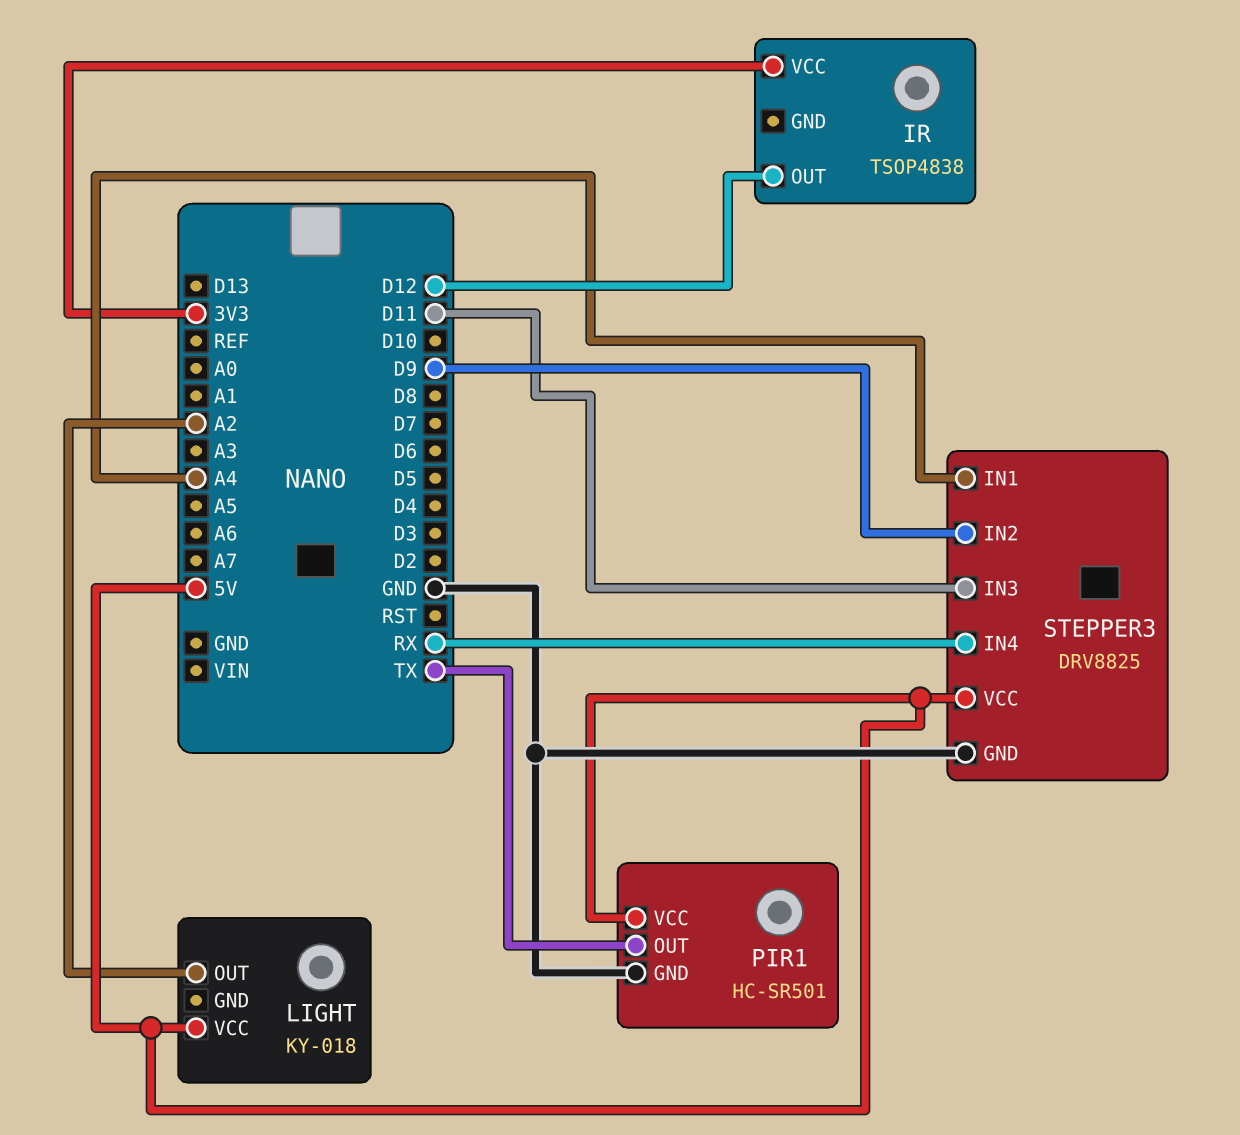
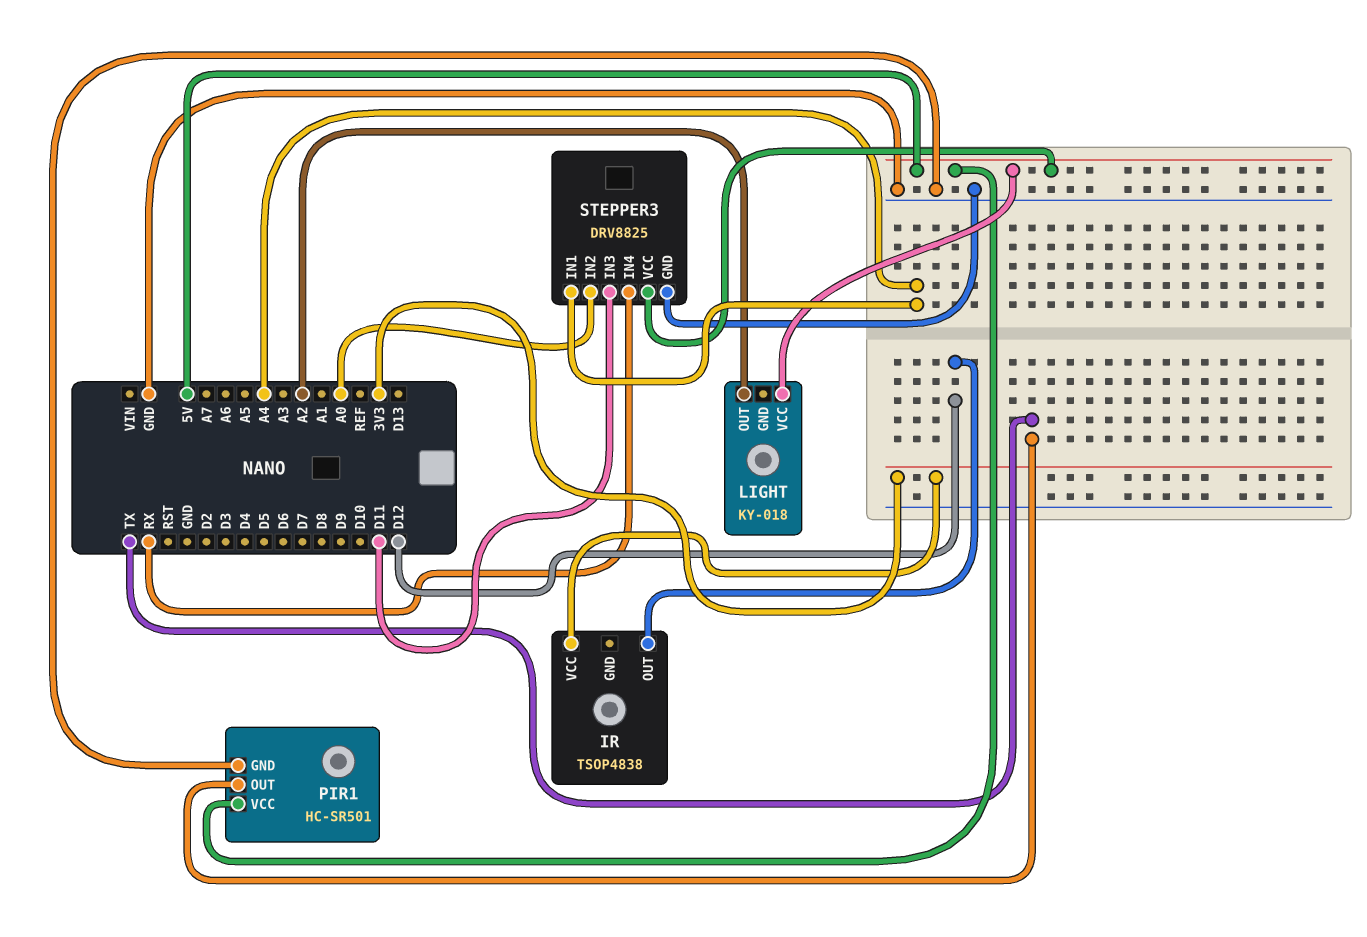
STEPPER3 pin IN2: D9 -> A0

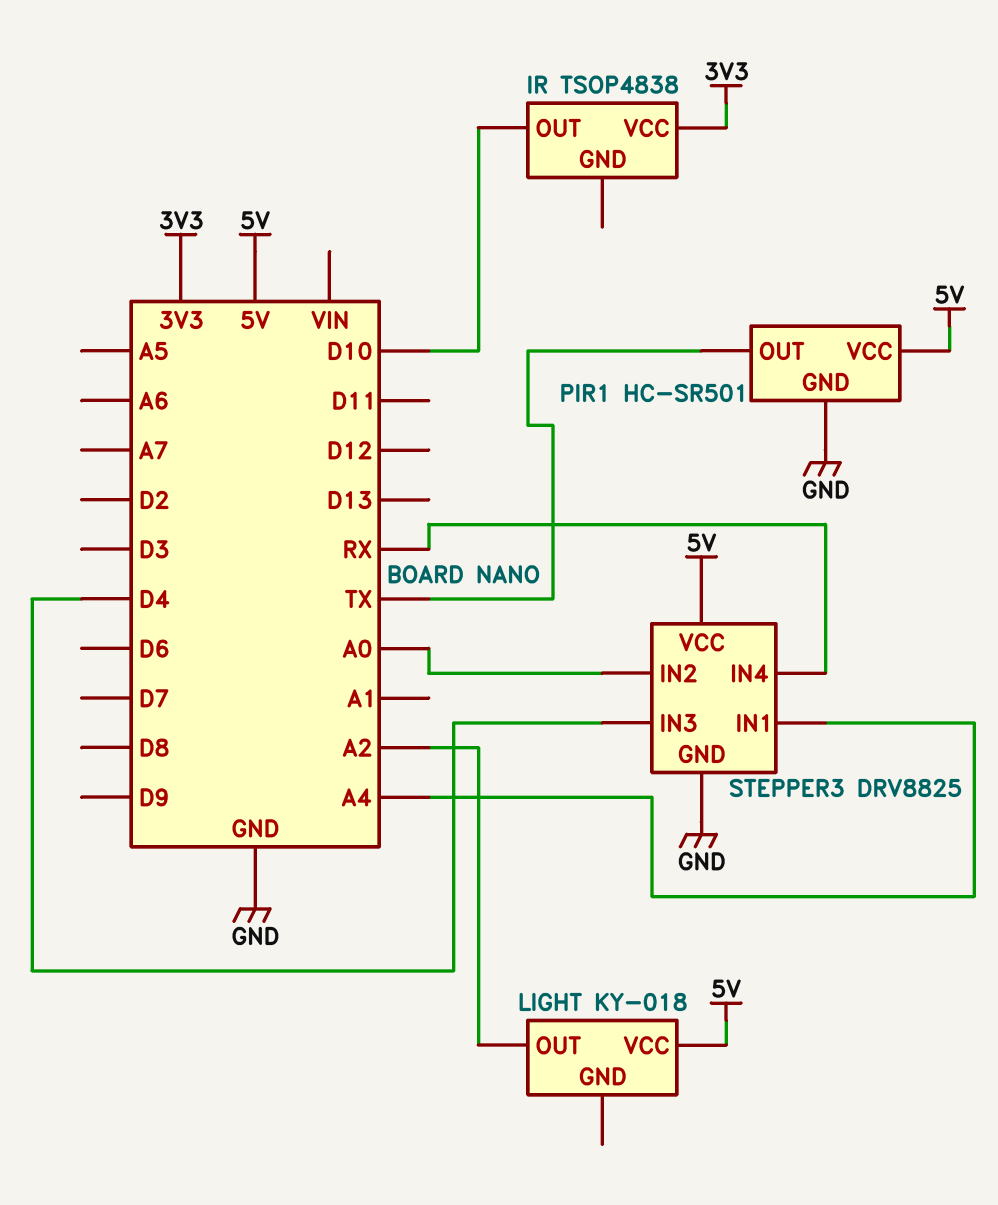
IR pin OUT: D12 -> D10
STEPPER3 pin IN3: D11 -> D4

